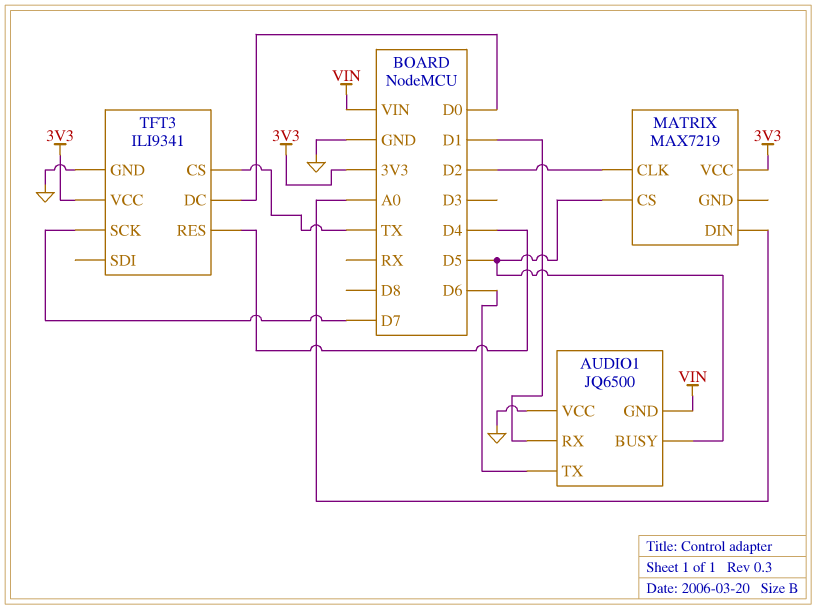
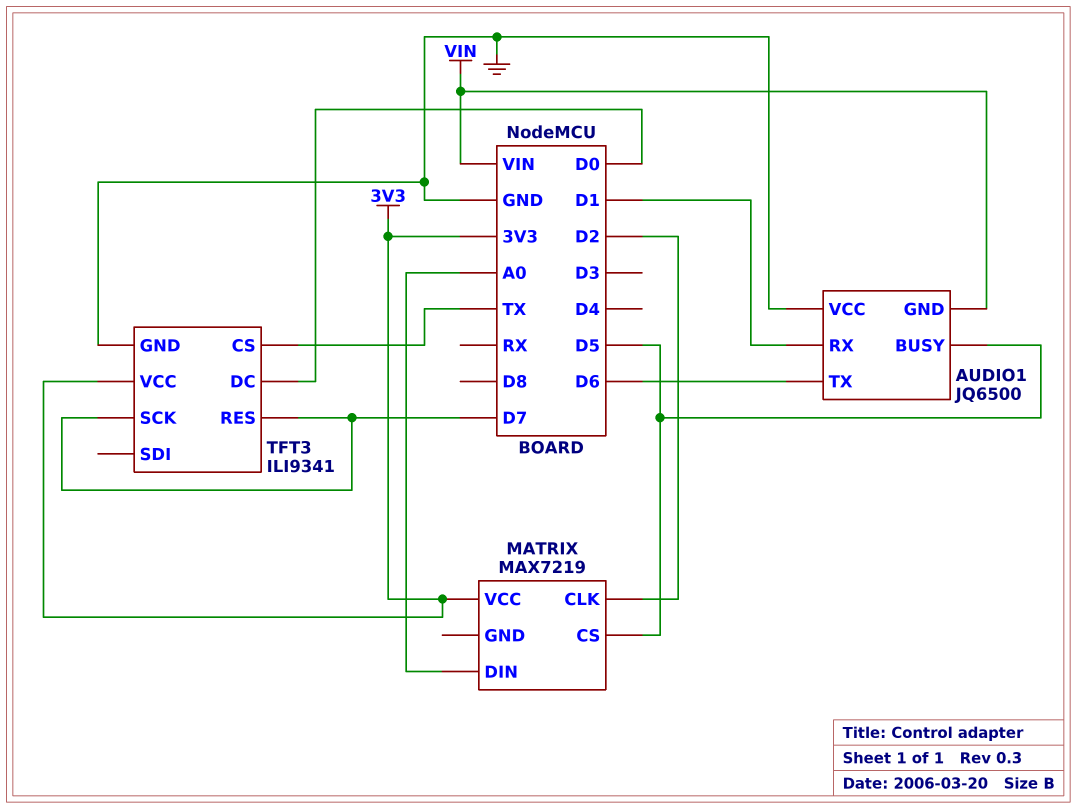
TFT3 pin RES: D4 -> D7

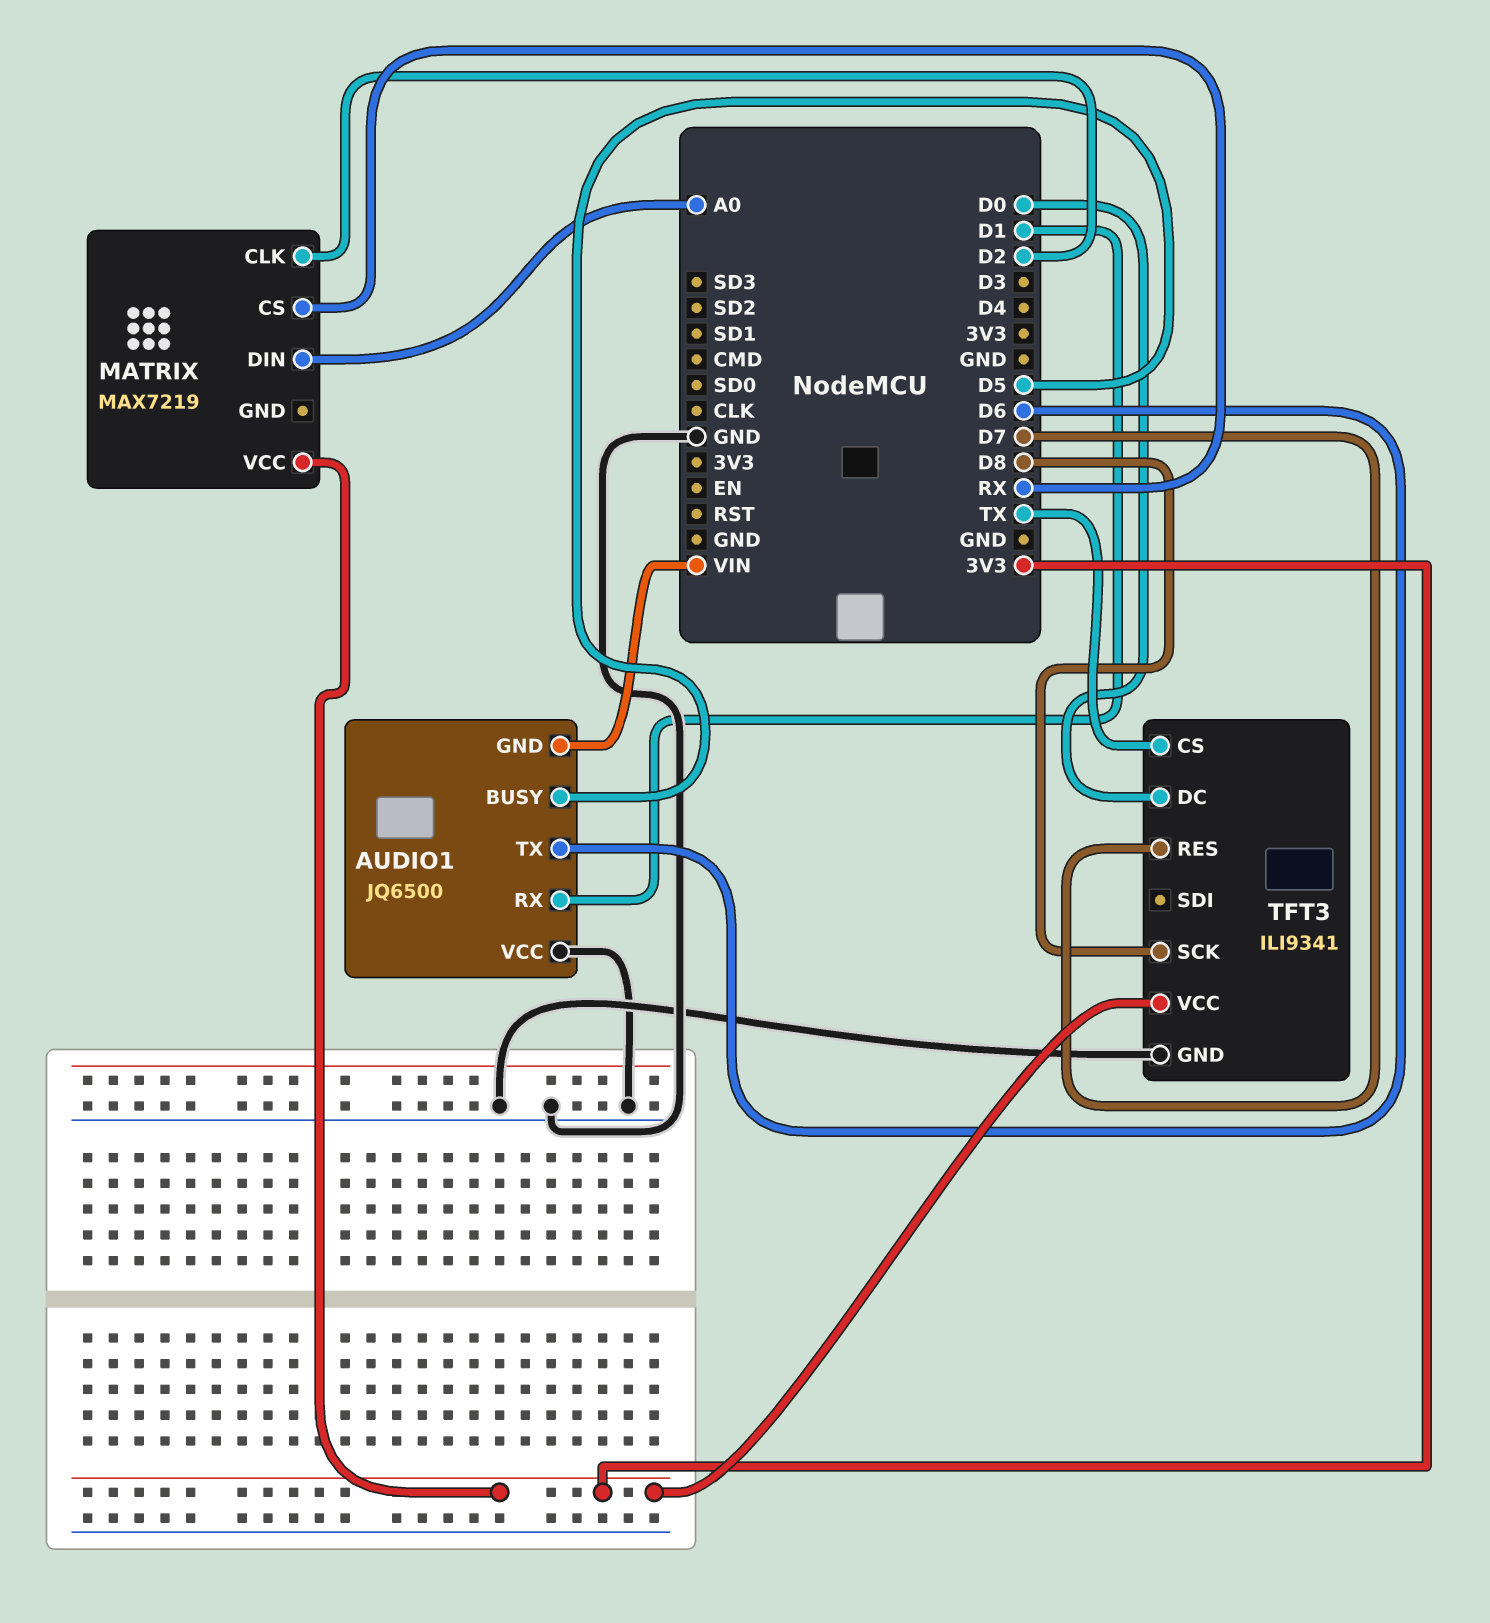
MATRIX pin CS: D5 -> RX
TFT3 pin SCK: D7 -> D8

